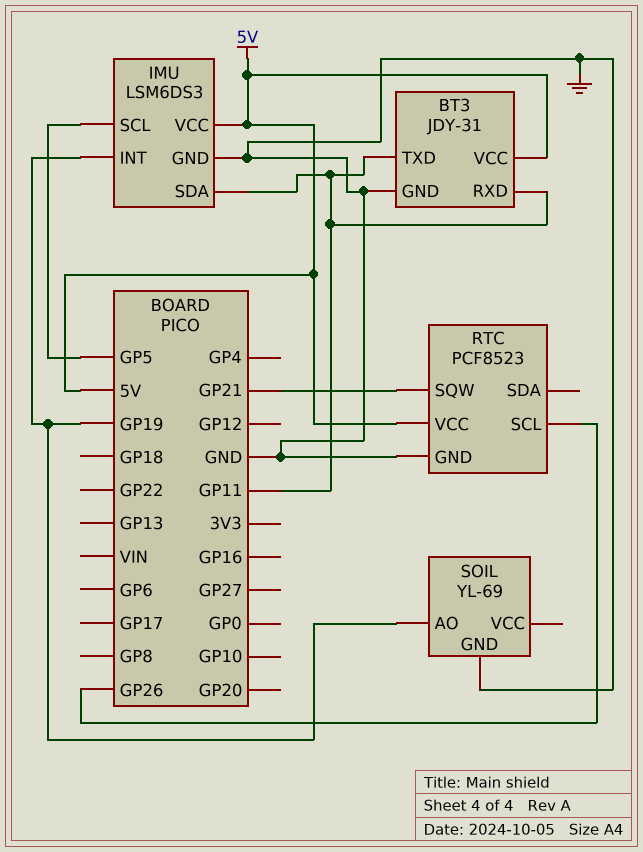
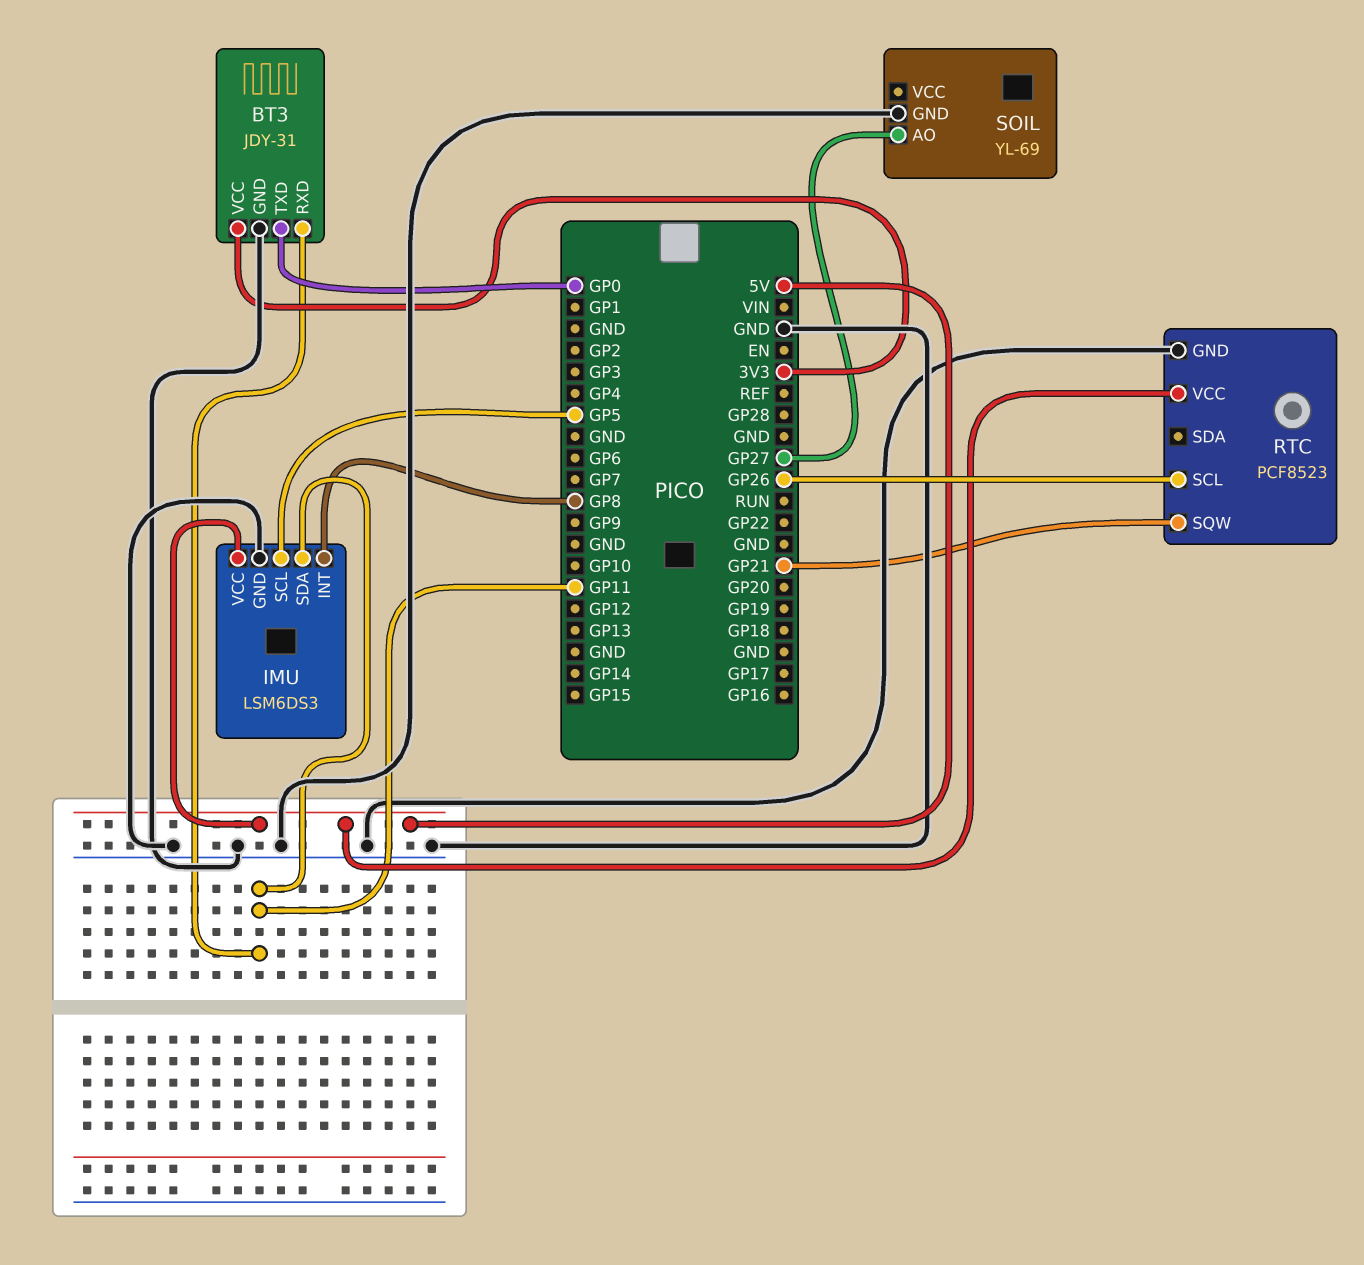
BT3 pin TXD: GP11 -> GP0
BT3 pin VCC: 5V -> 3V3
IMU pin INT: GP19 -> GP8
SOIL pin AO: GP19 -> GP27

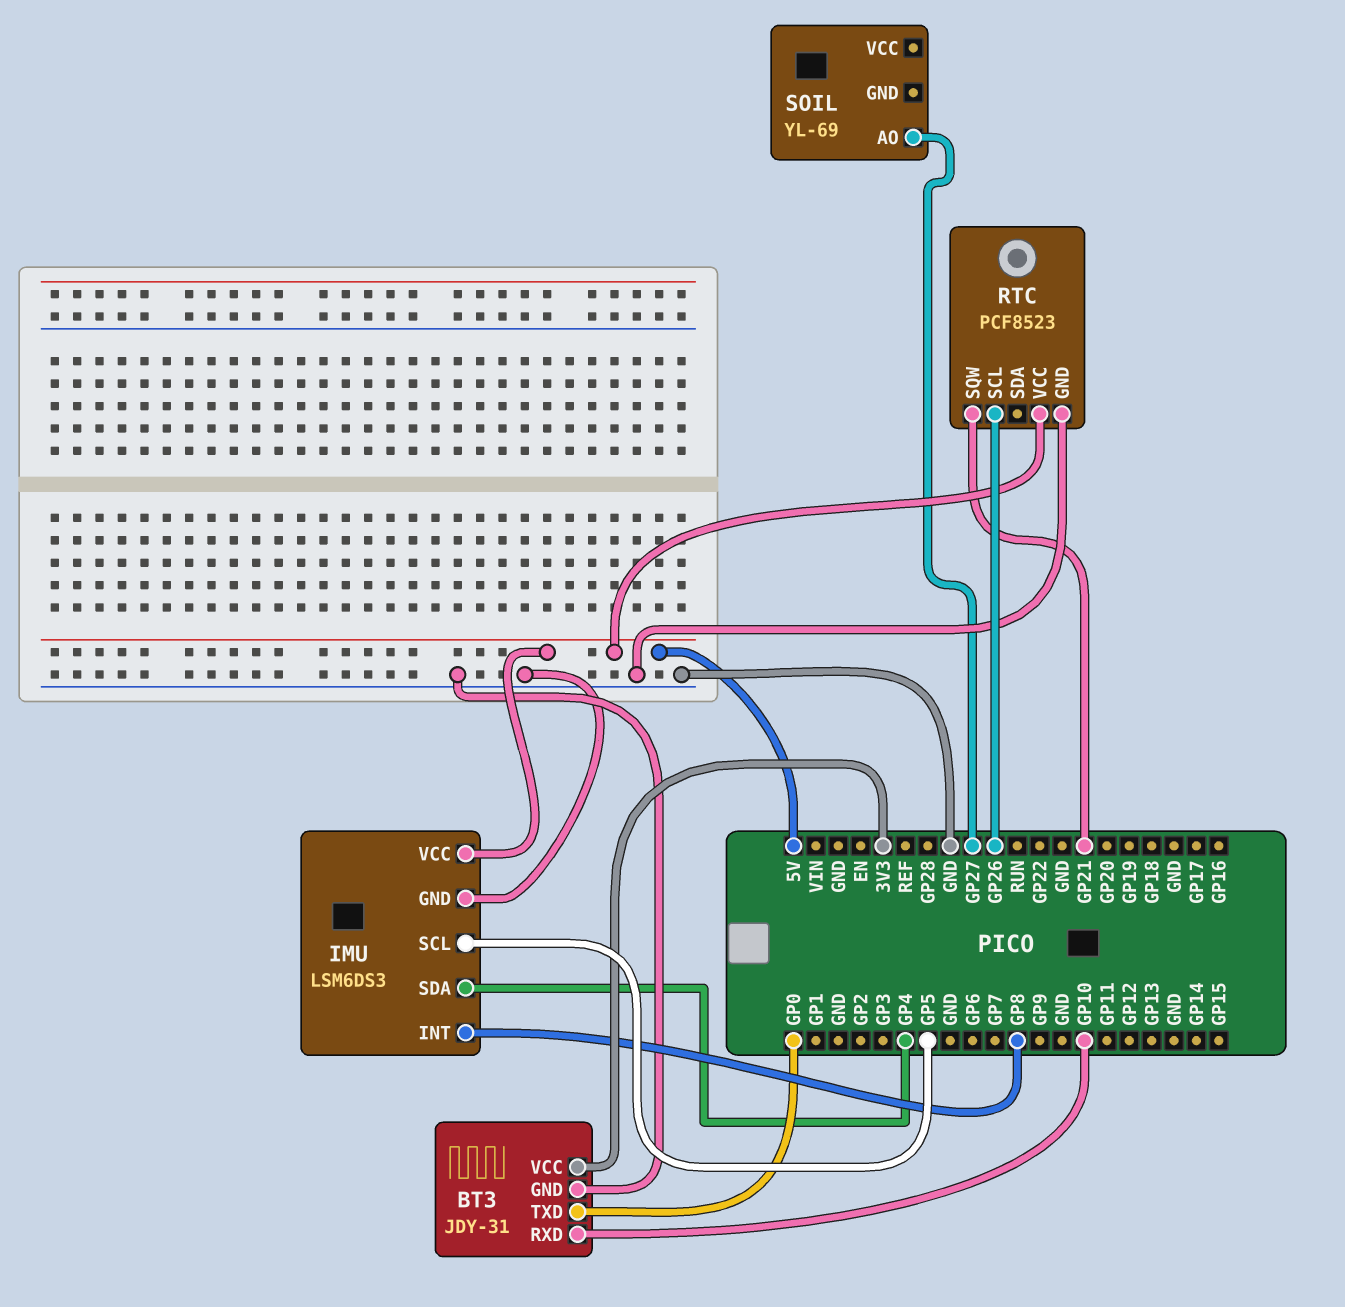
BT3 pin RXD: GP11 -> GP10
IMU pin SDA: GP11 -> GP4
SOIL pin GND: GND -> none

